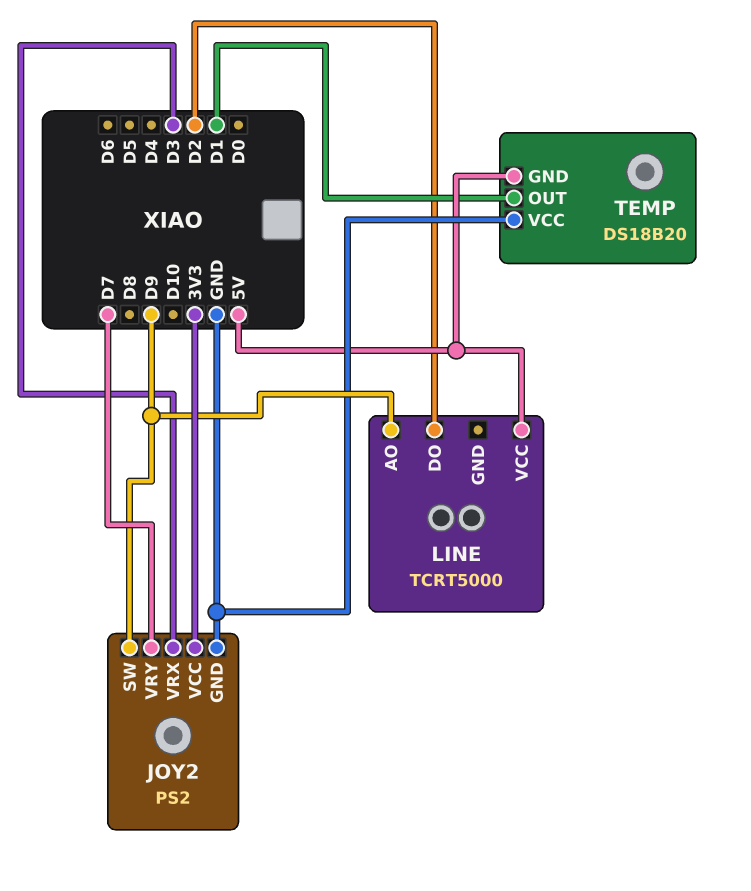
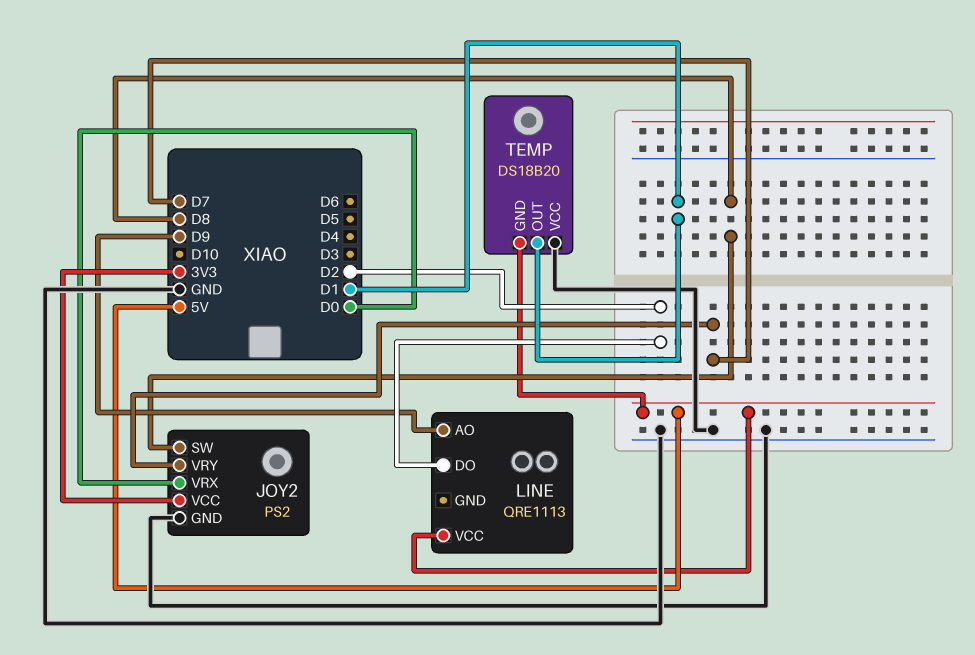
JOY2 pin SW: D9 -> D8
JOY2 pin VRX: D3 -> D0
LINE: TCRT5000 -> QRE1113

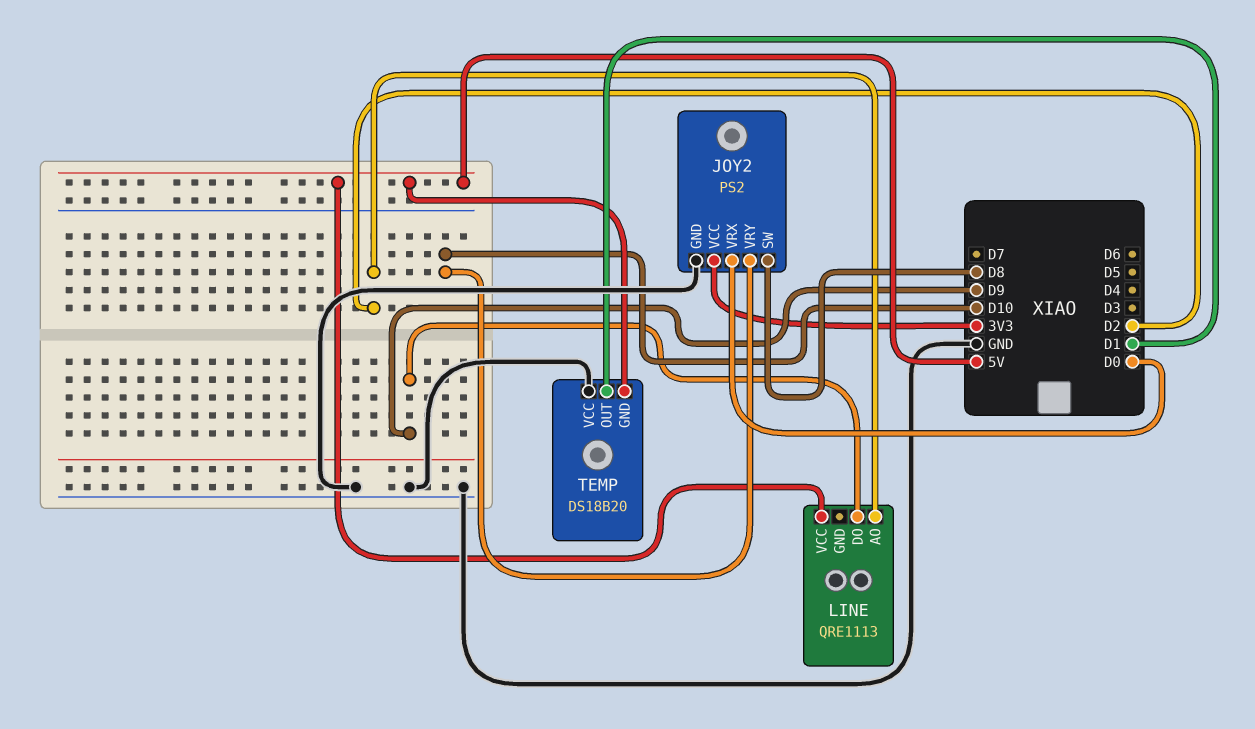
JOY2 pin VRY: D7 -> D10
LINE pin AO: D9 -> D2
LINE pin DO: D2 -> D9

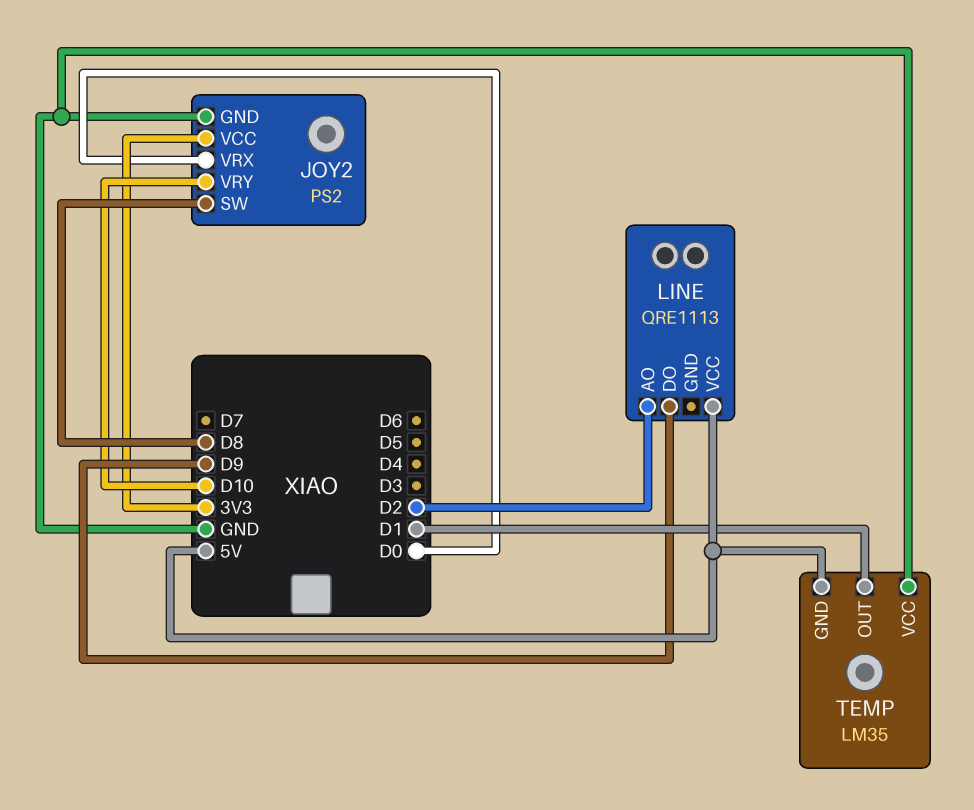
TEMP: DS18B20 -> LM35

